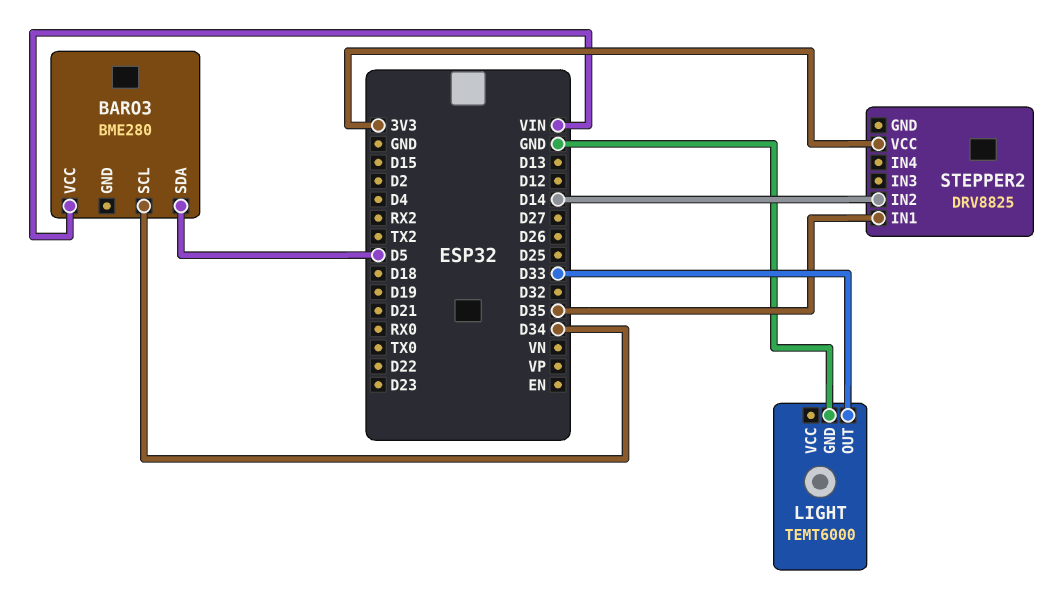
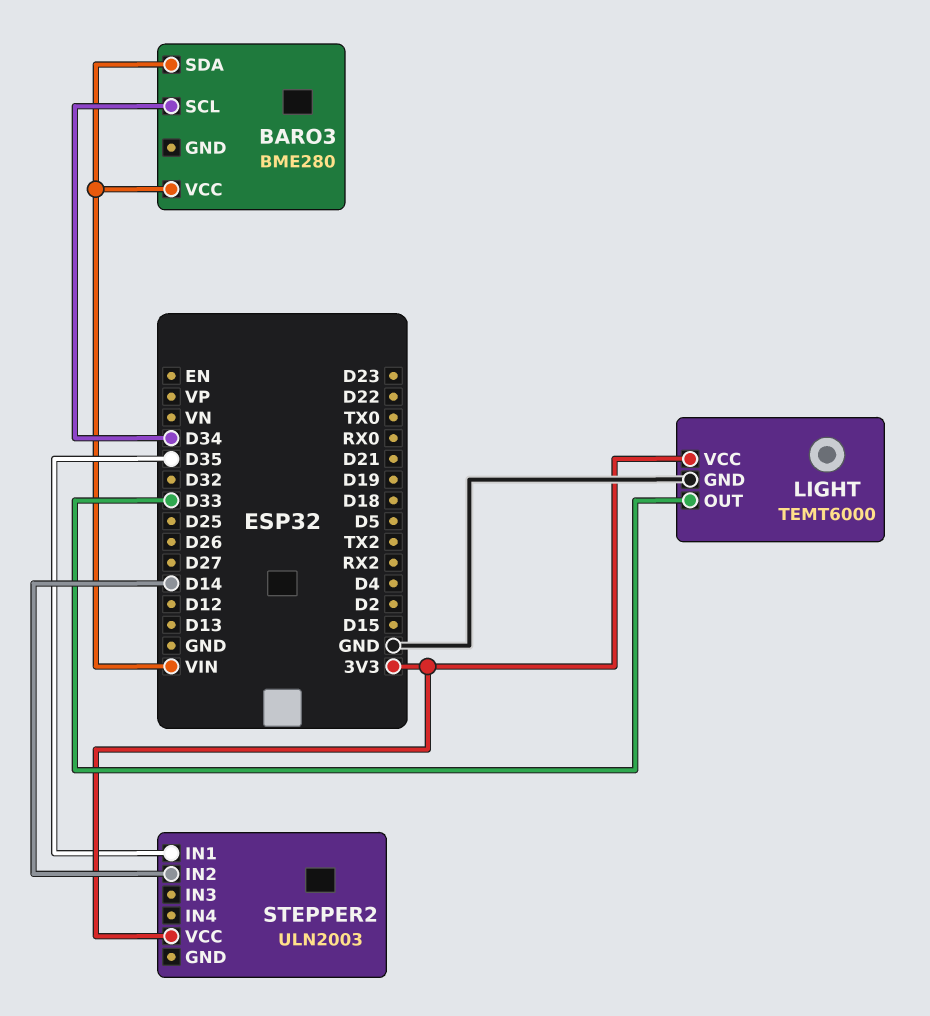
BARO3 pin SDA: D5 -> VIN
LIGHT pin VCC: none -> 3V3
STEPPER2: DRV8825 -> ULN2003

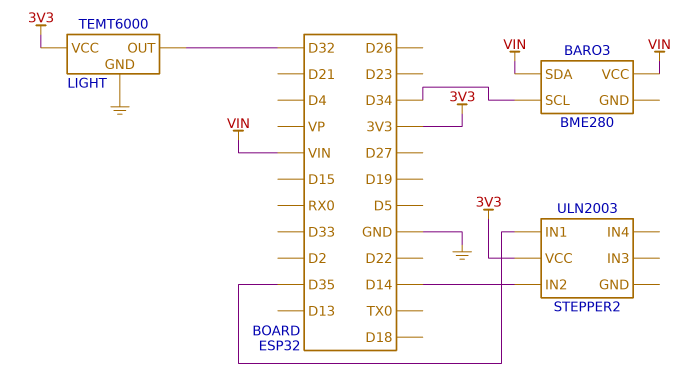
LIGHT pin OUT: D33 -> D32

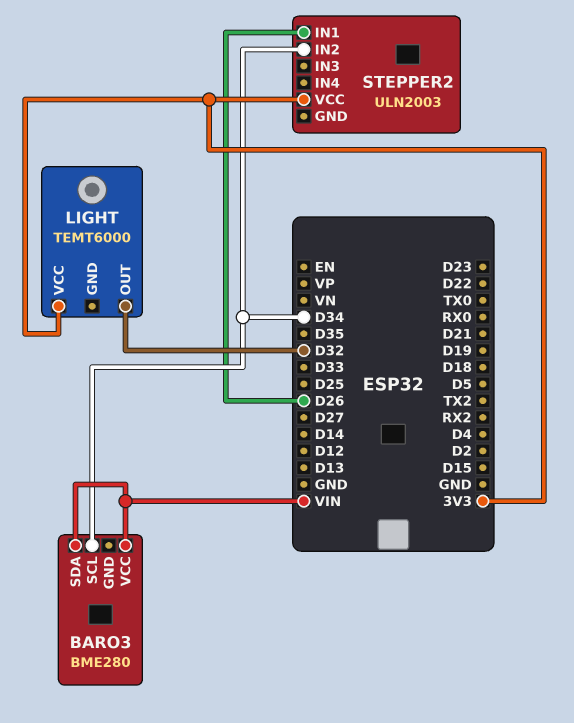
LIGHT pin GND: GND -> none
STEPPER2 pin IN1: D35 -> D26
STEPPER2 pin IN2: D14 -> D34

